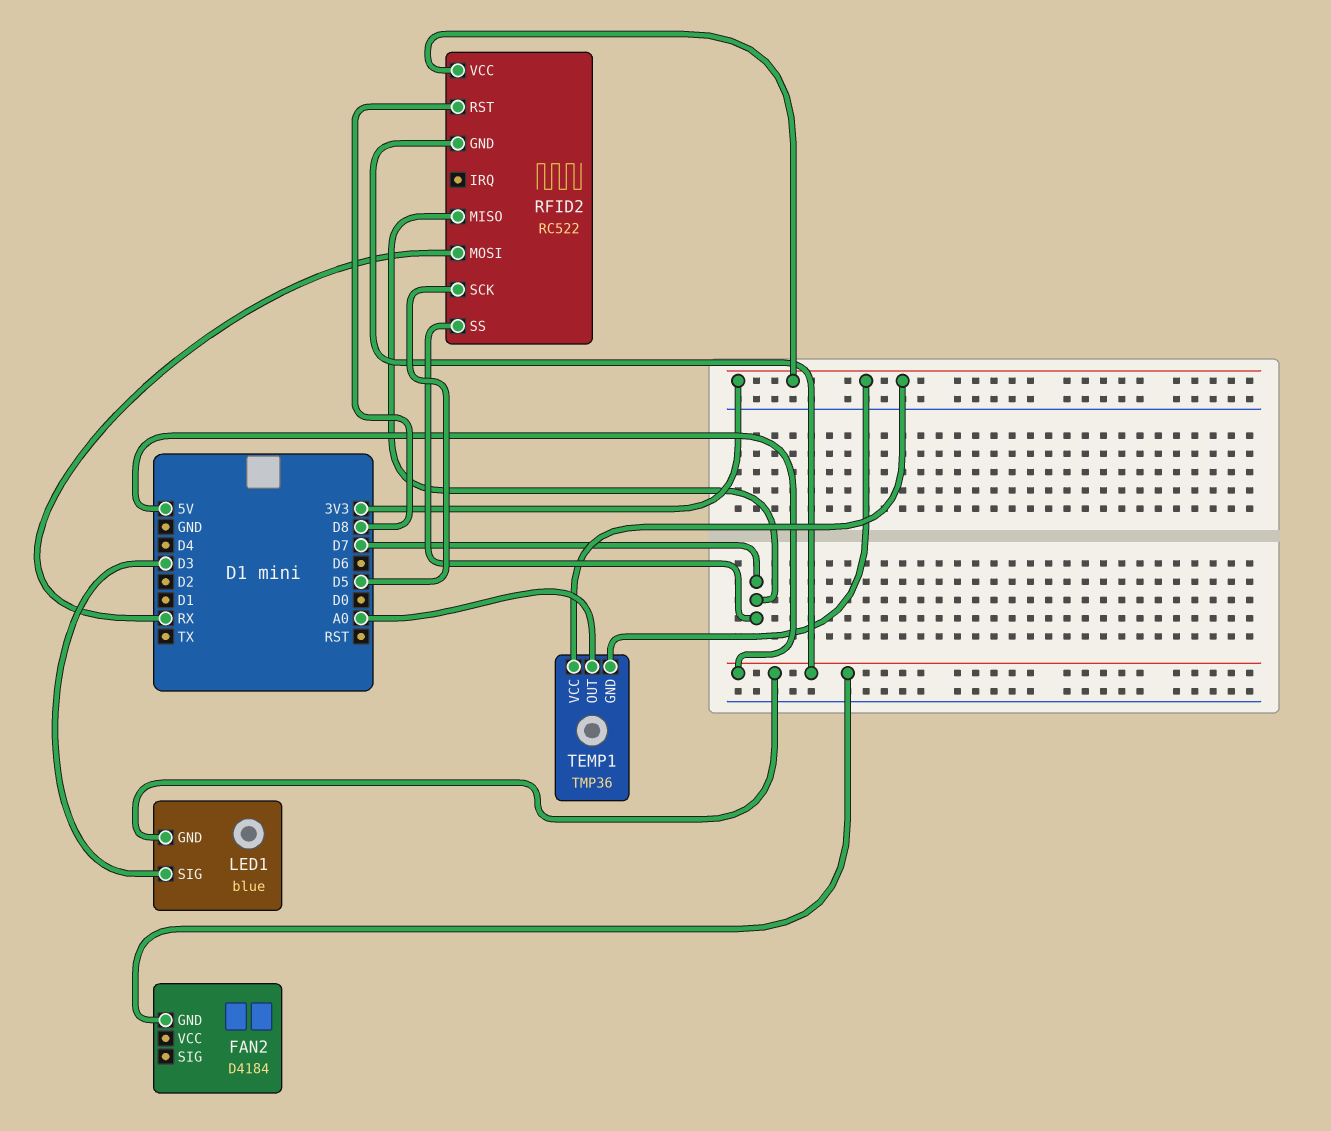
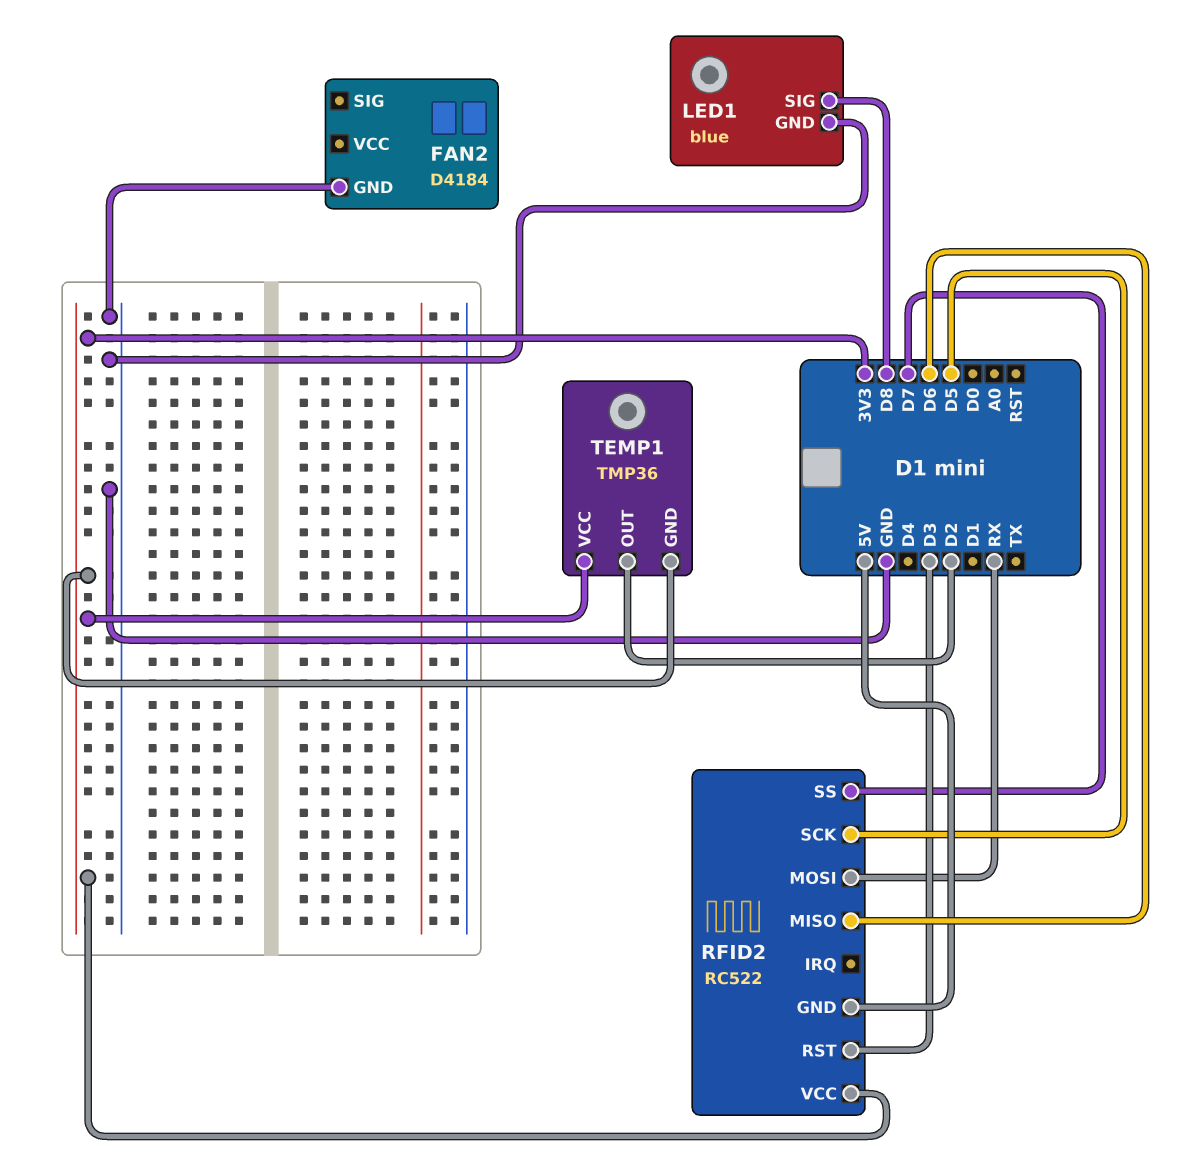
FAN2 pin GND: 5V -> GND
LED1 pin GND: 5V -> GND
LED1 pin SIG: D3 -> D8
RFID2 pin MISO: D7 -> D6
RFID2 pin RST: D8 -> D3
TEMP1 pin OUT: A0 -> D2

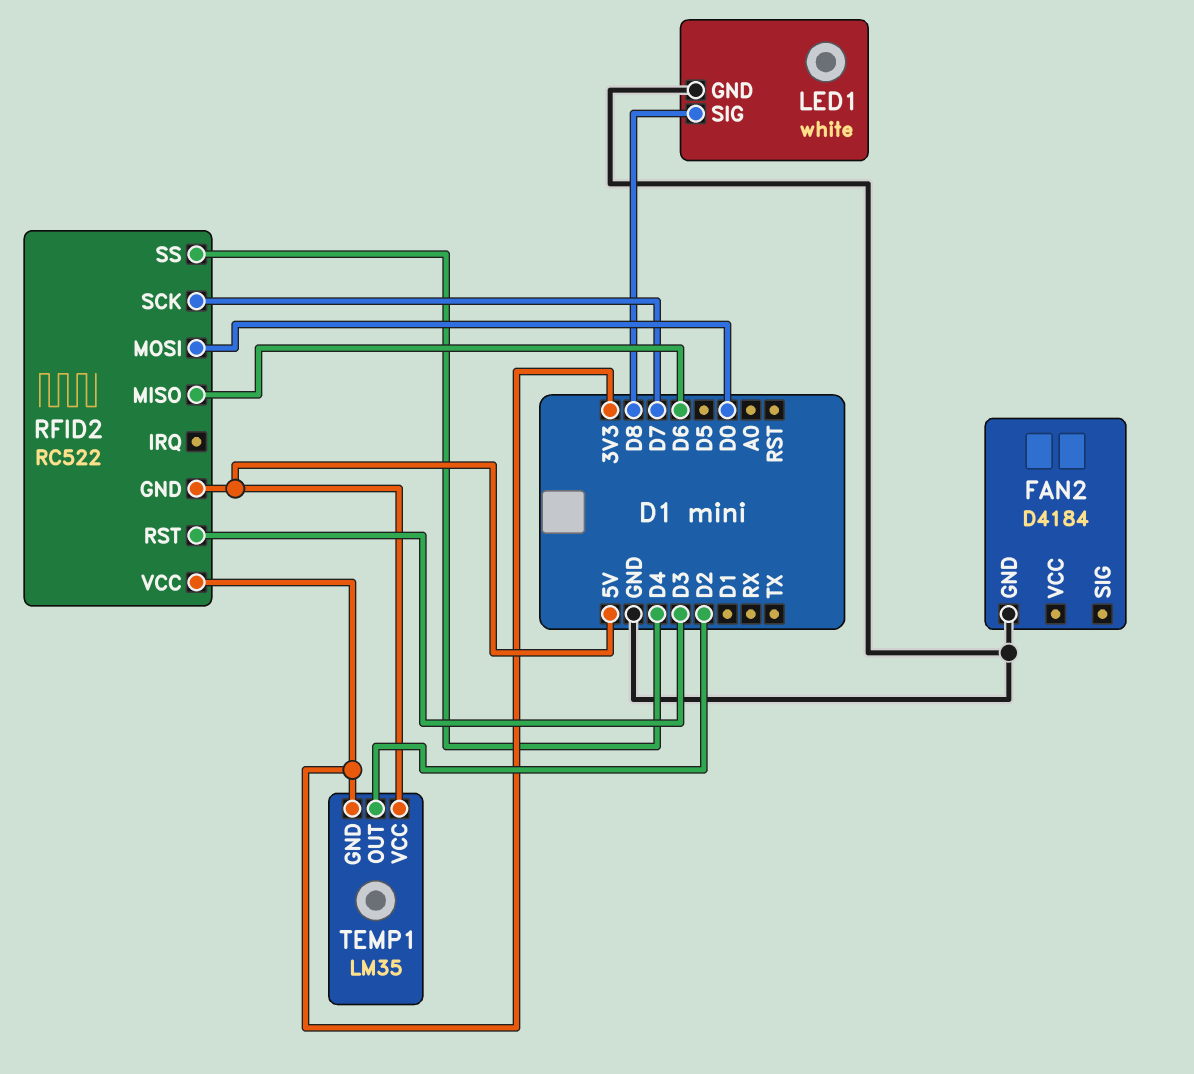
LED1: blue -> white
RFID2 pin MOSI: RX -> D0
RFID2 pin SCK: D5 -> D7
RFID2 pin SS: D7 -> D4
TEMP1: TMP36 -> LM35
TEMP1 pin VCC: 3V3 -> 5V

